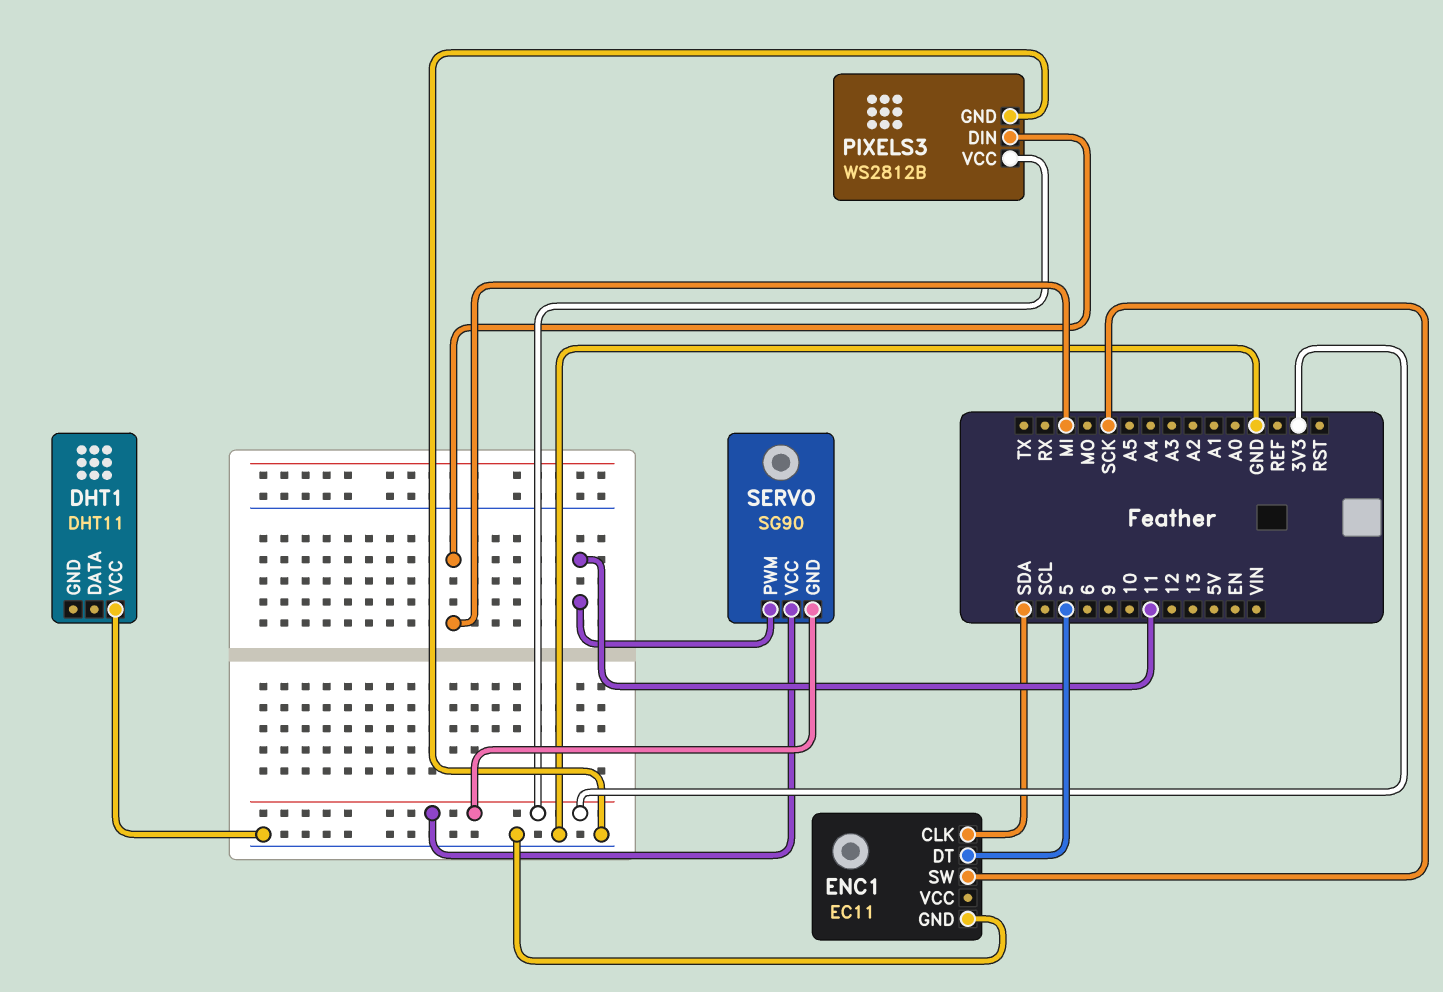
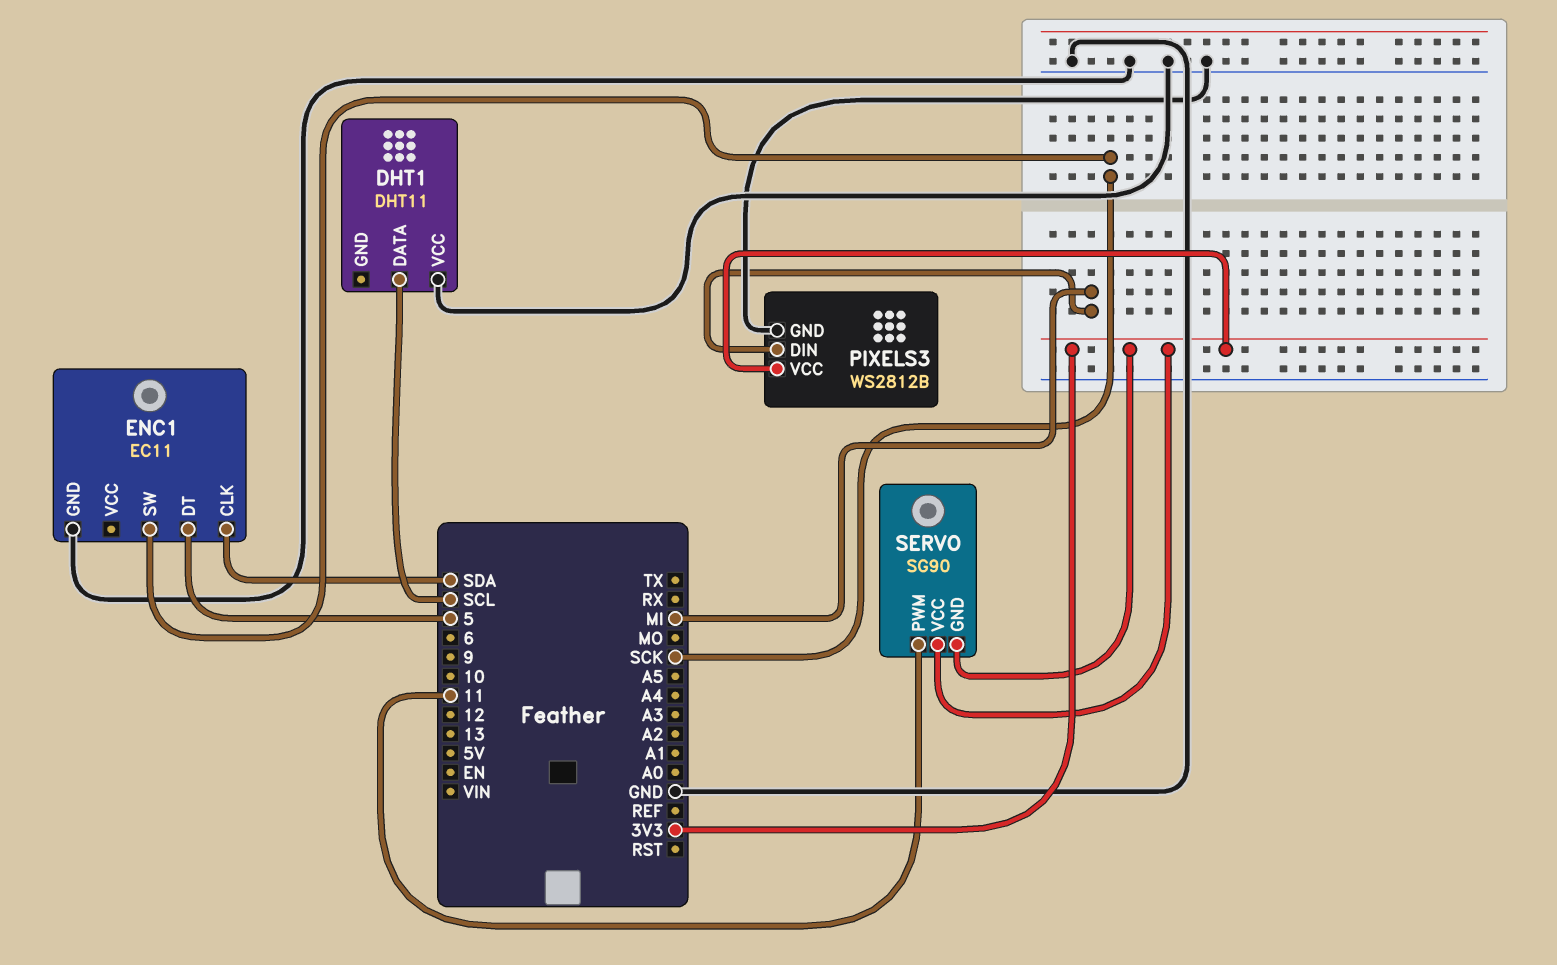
DHT1 pin DATA: none -> SCL

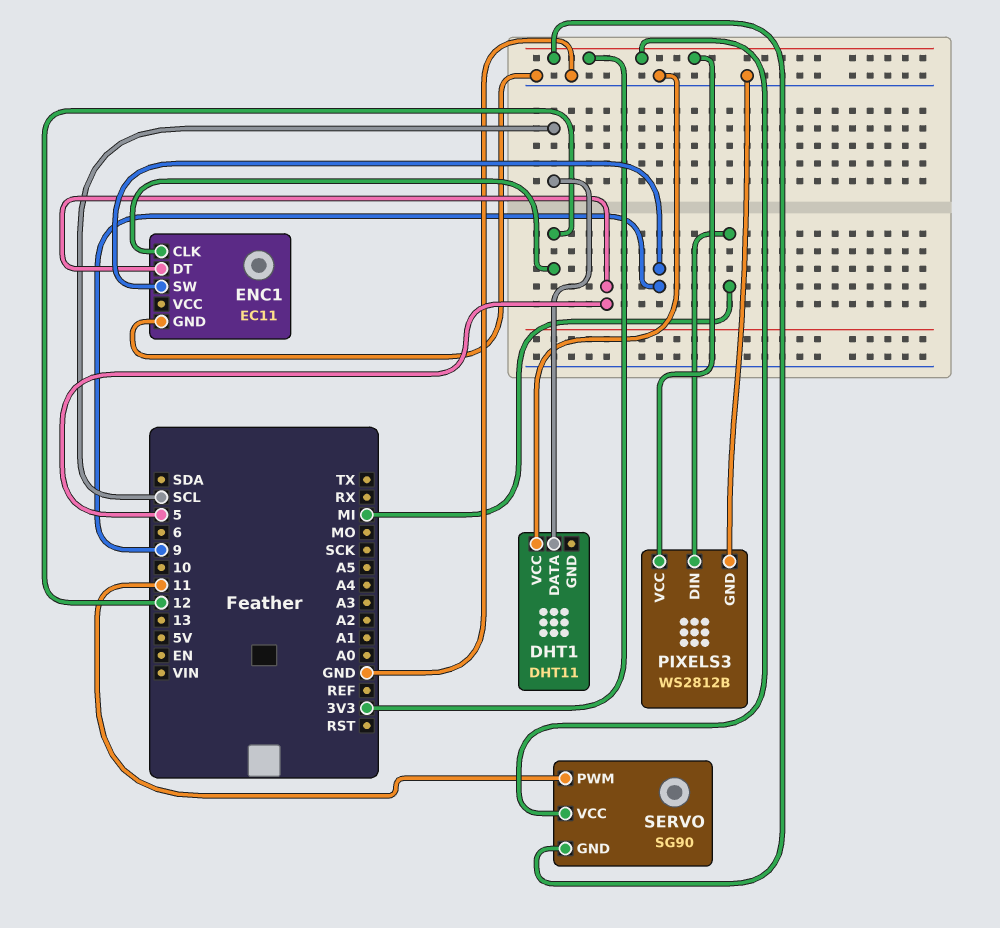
ENC1 pin CLK: SDA -> 12
ENC1 pin SW: SCK -> 9

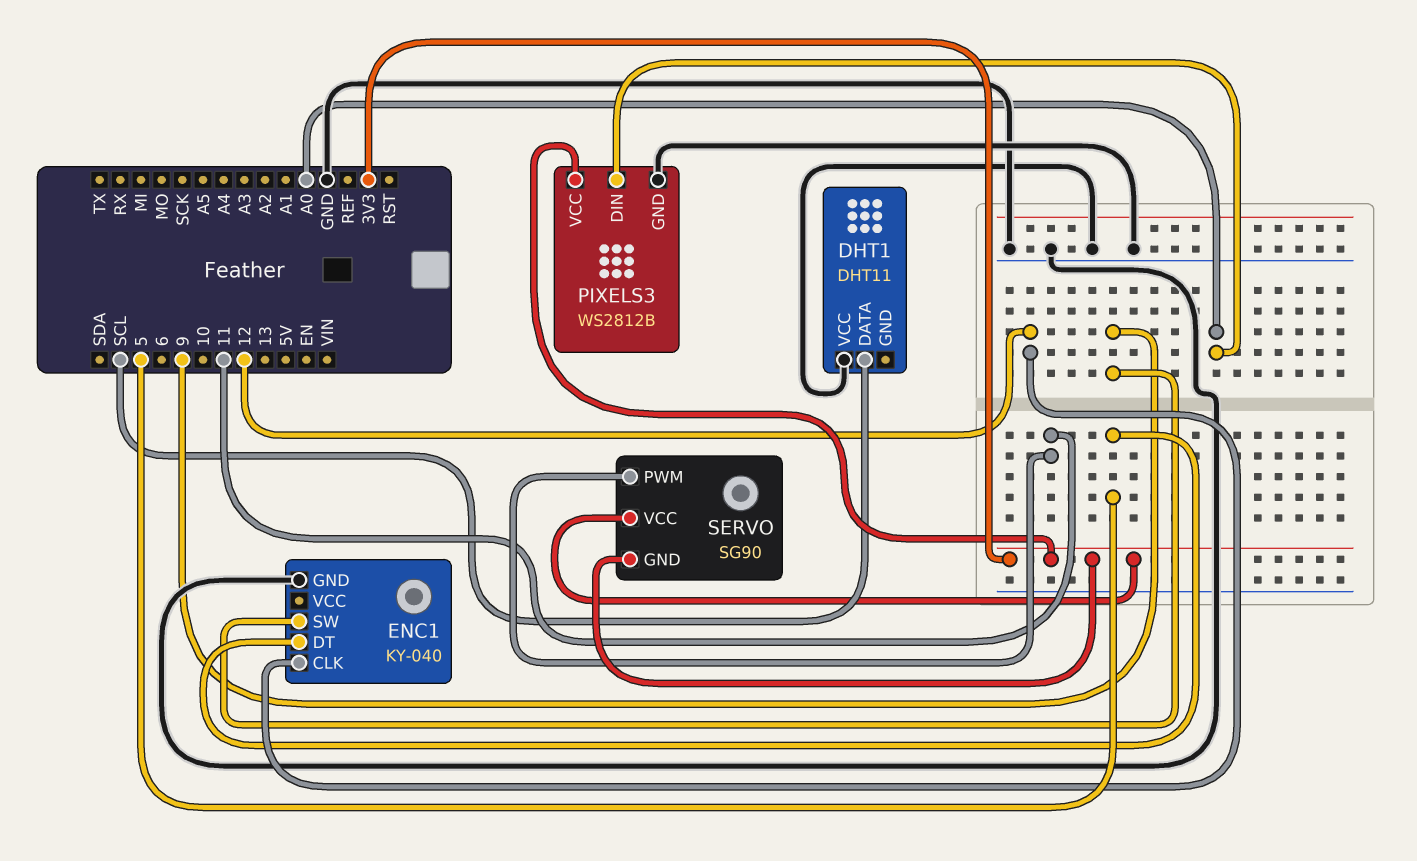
ENC1: EC11 -> KY-040
PIXELS3 pin DIN: MI -> A0

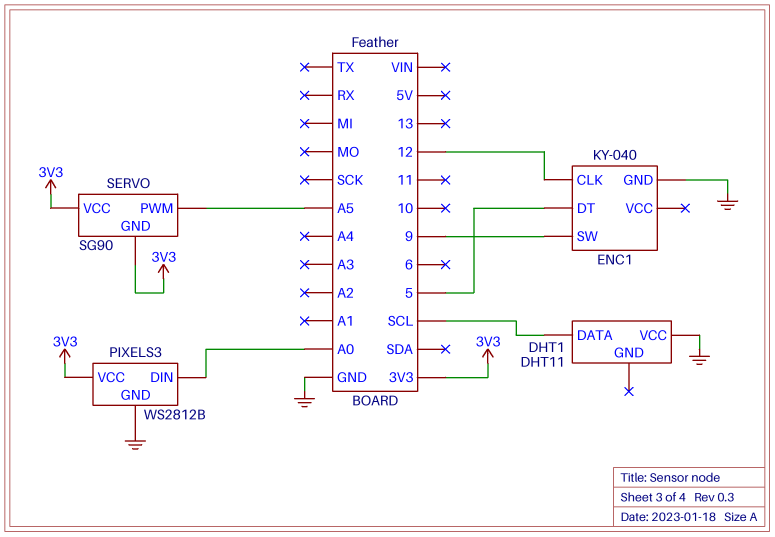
SERVO pin PWM: 11 -> A5

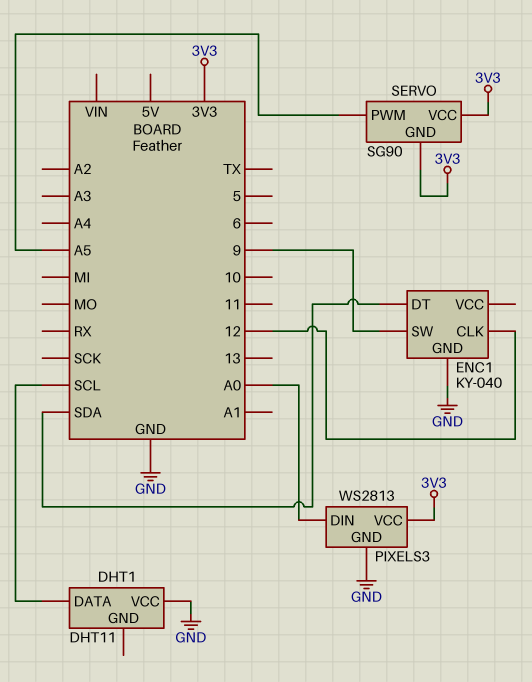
ENC1 pin DT: 5 -> SDA
PIXELS3: WS2812B -> WS2813

